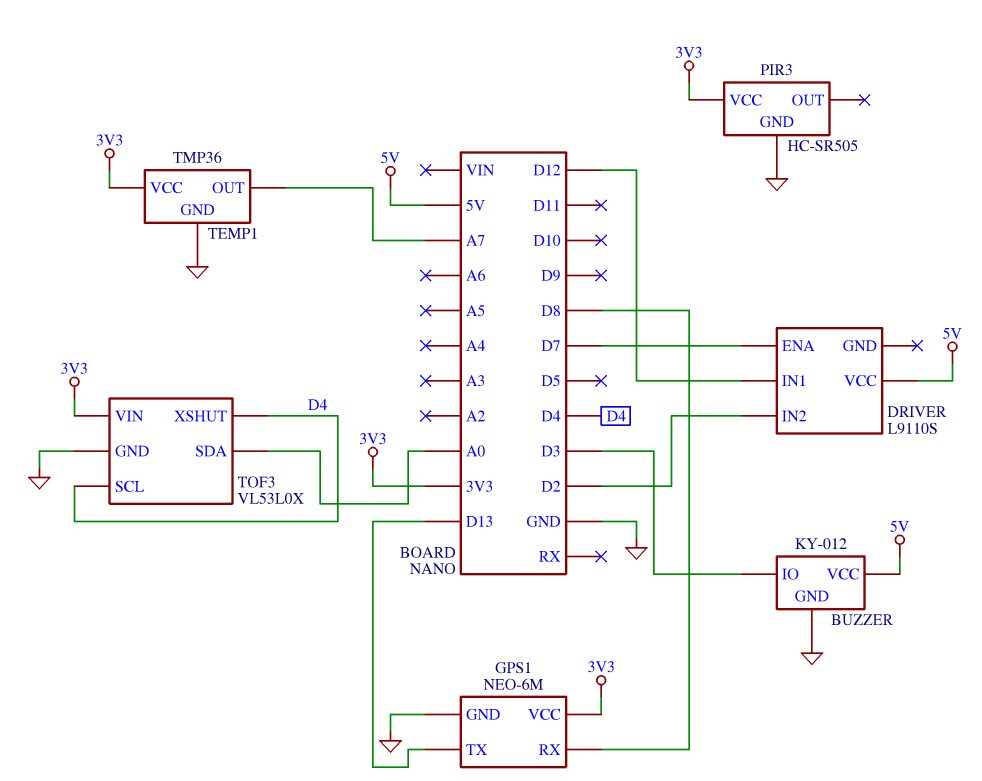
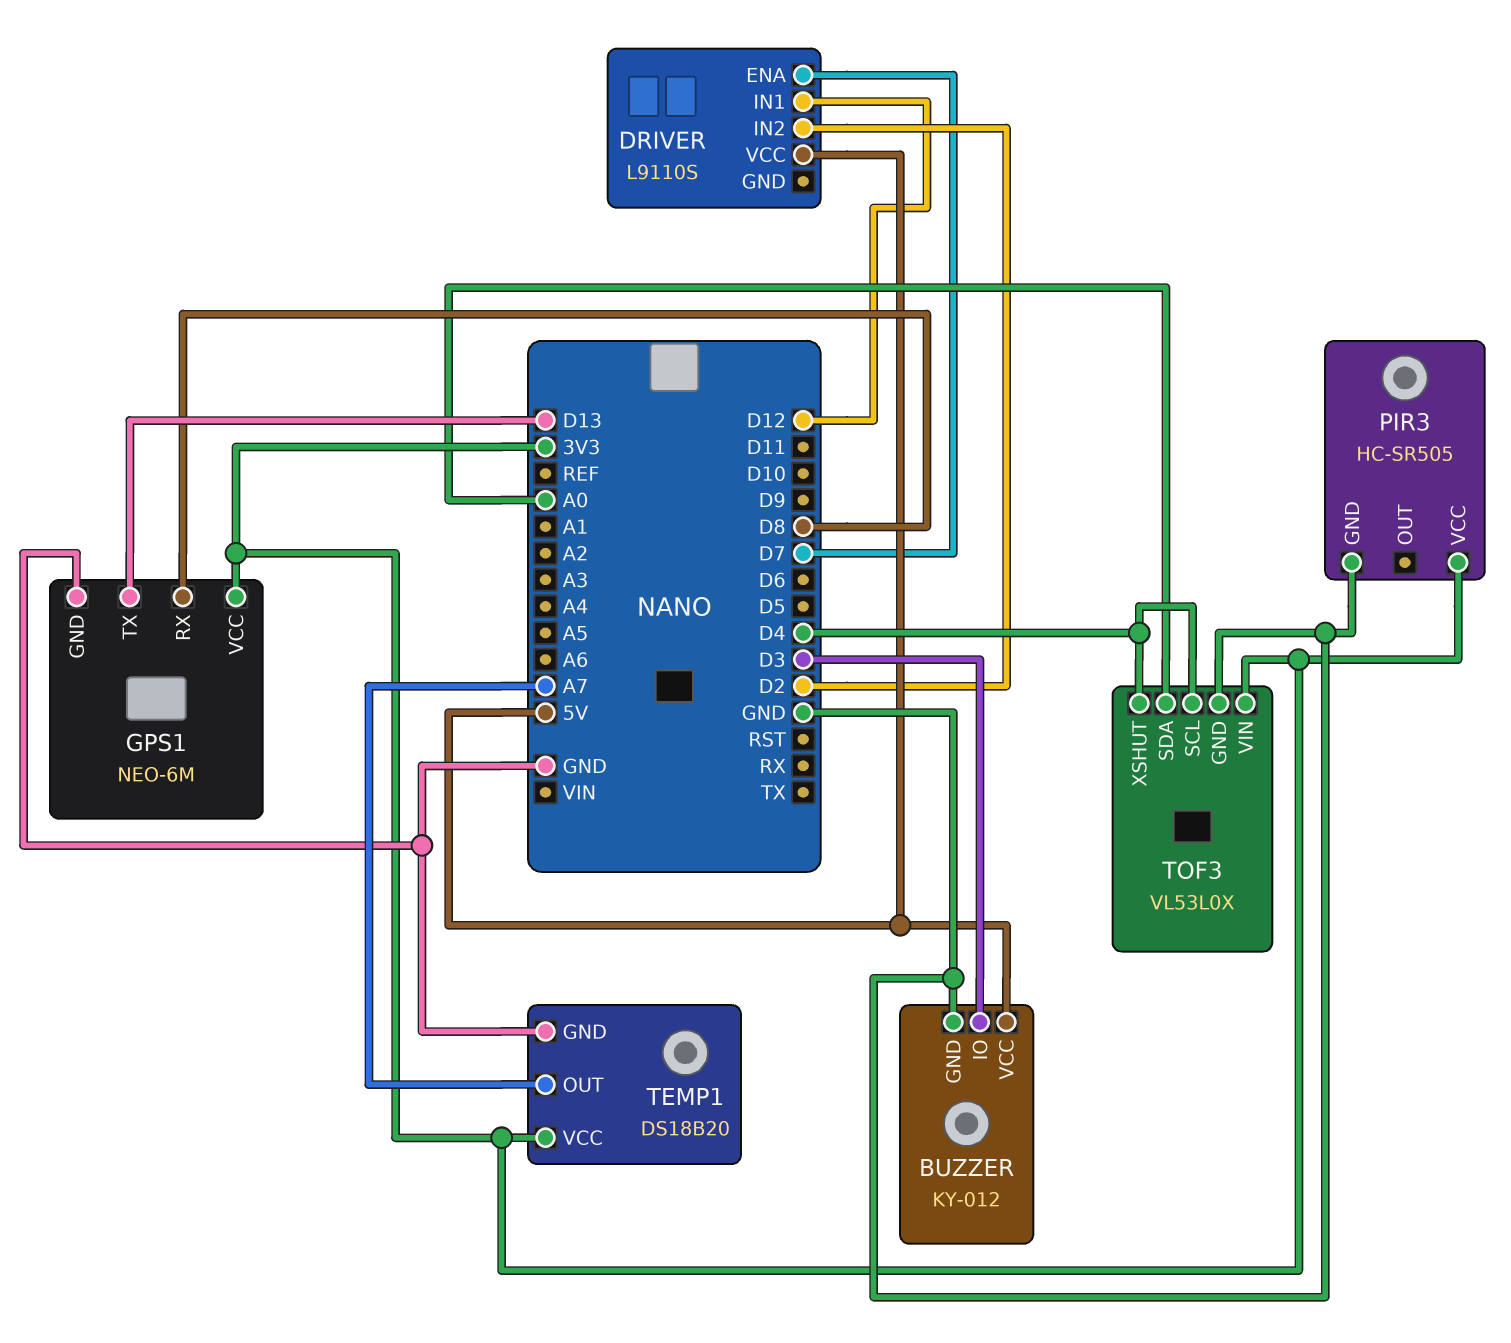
TEMP1: TMP36 -> DS18B20

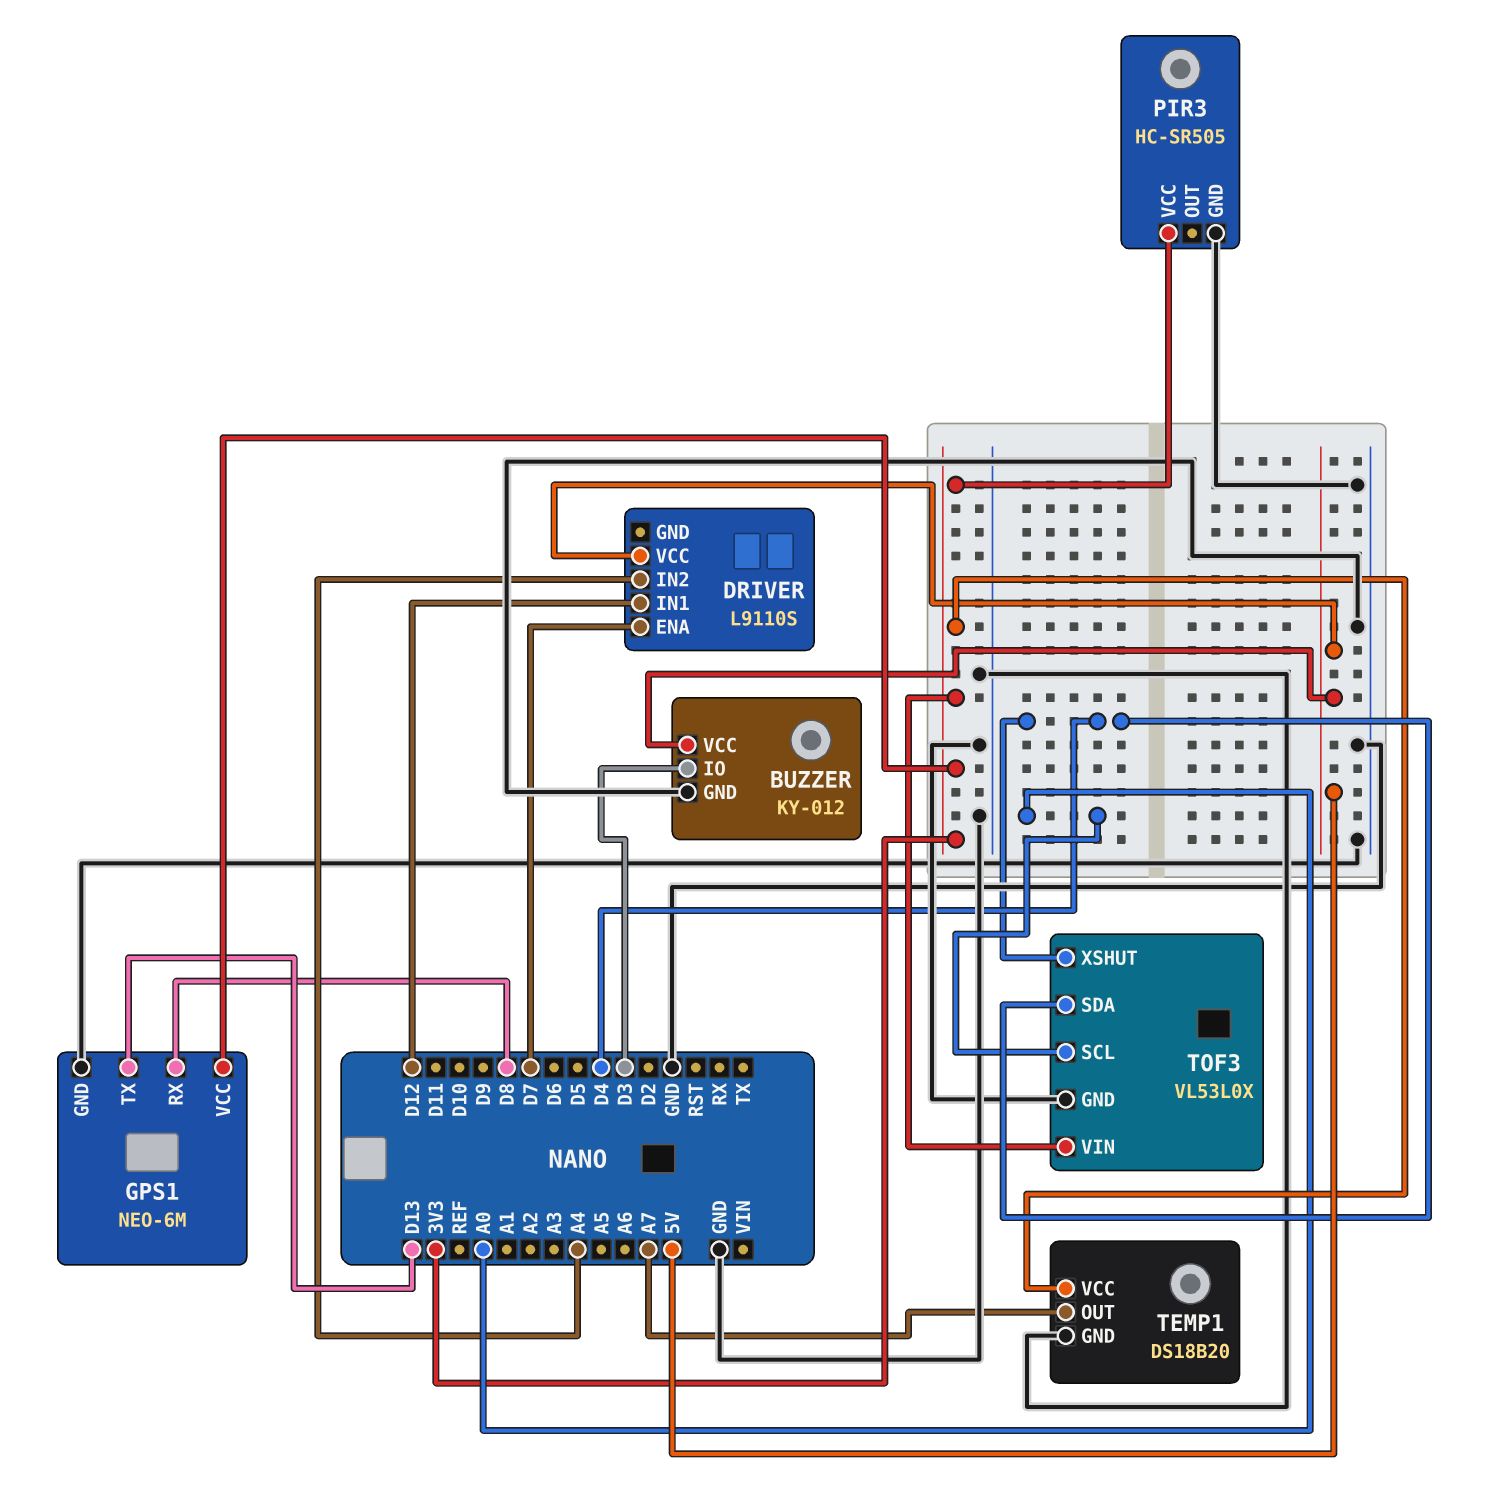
DRIVER pin IN2: D2 -> A4
TOF3 pin SCL: D4 -> A0
TOF3 pin SDA: A0 -> D4

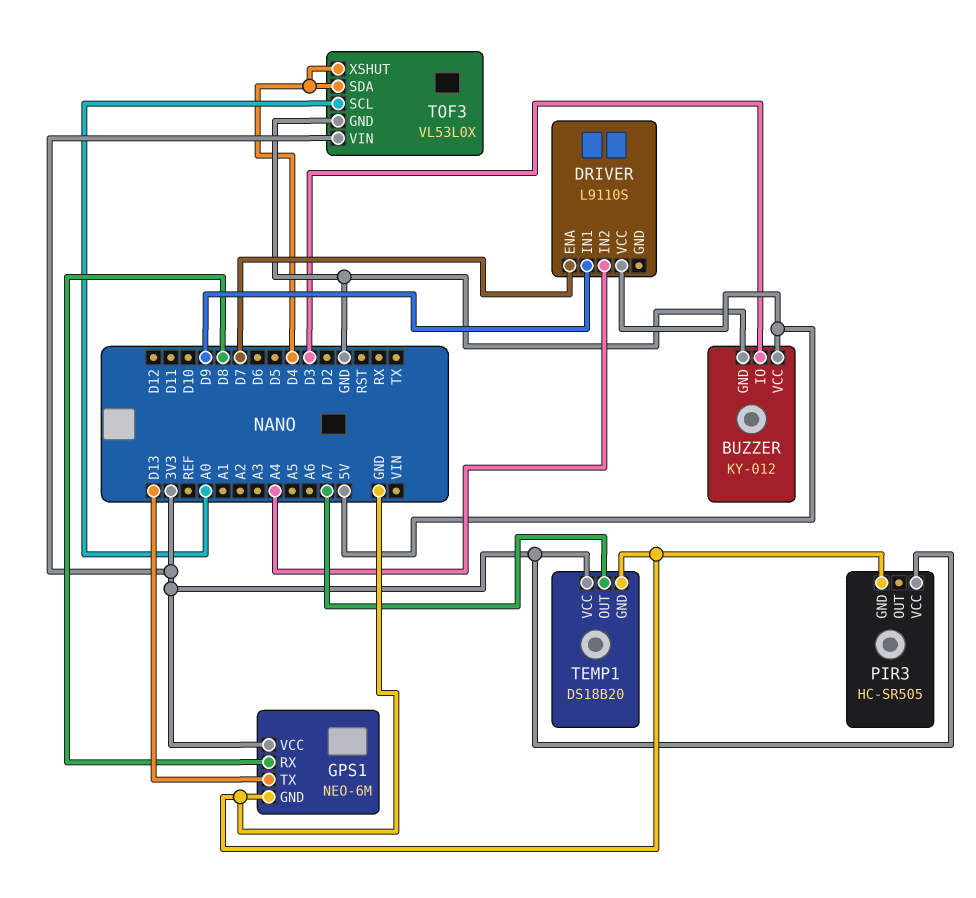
DRIVER pin IN1: D12 -> D9

